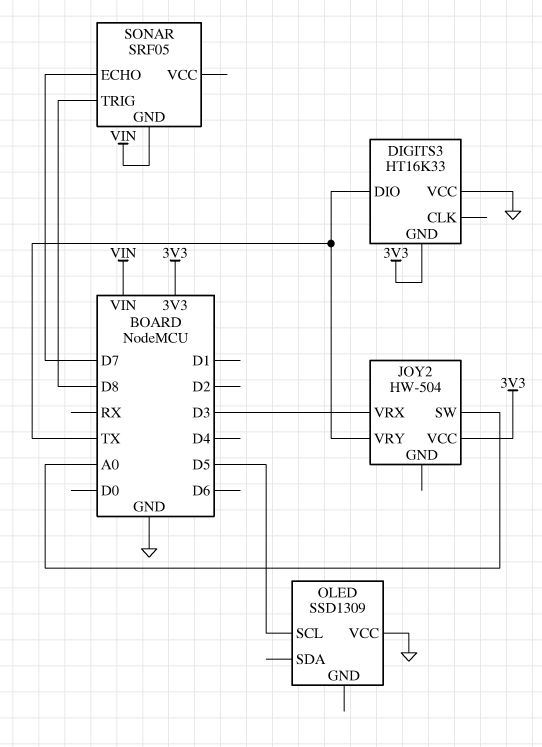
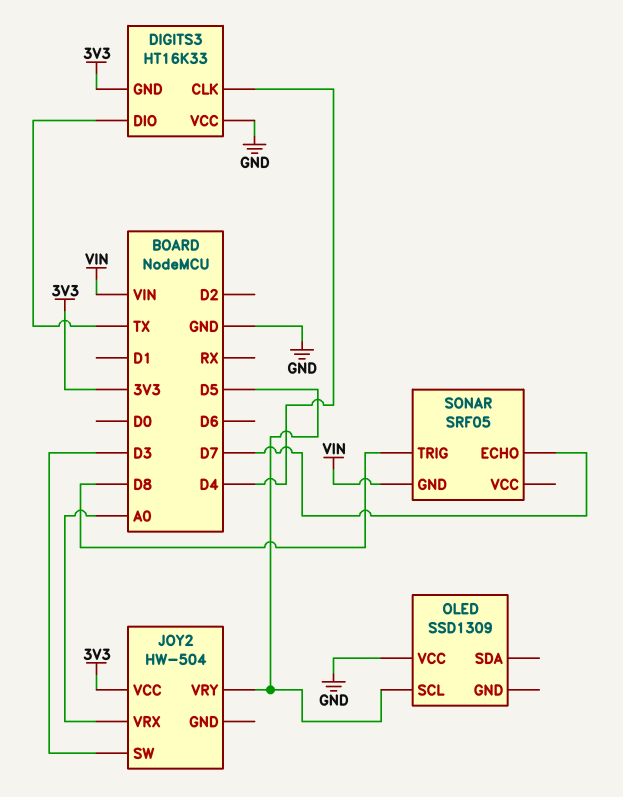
DIGITS3 pin CLK: none -> D4
JOY2 pin SW: A0 -> D3
JOY2 pin VRX: D3 -> A0
JOY2 pin VRY: TX -> D5

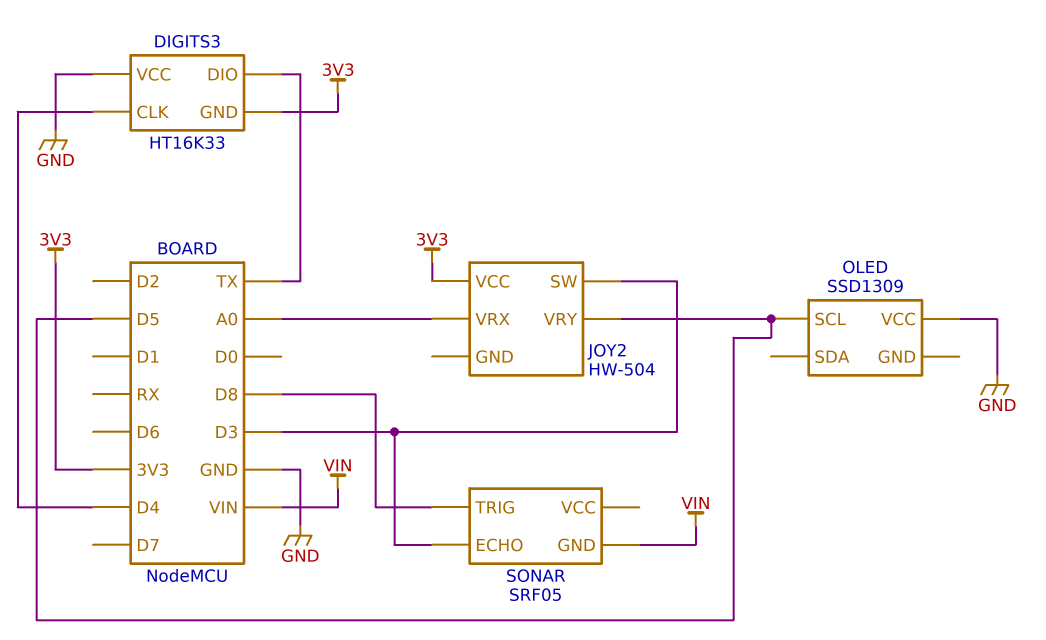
SONAR pin ECHO: D7 -> D3

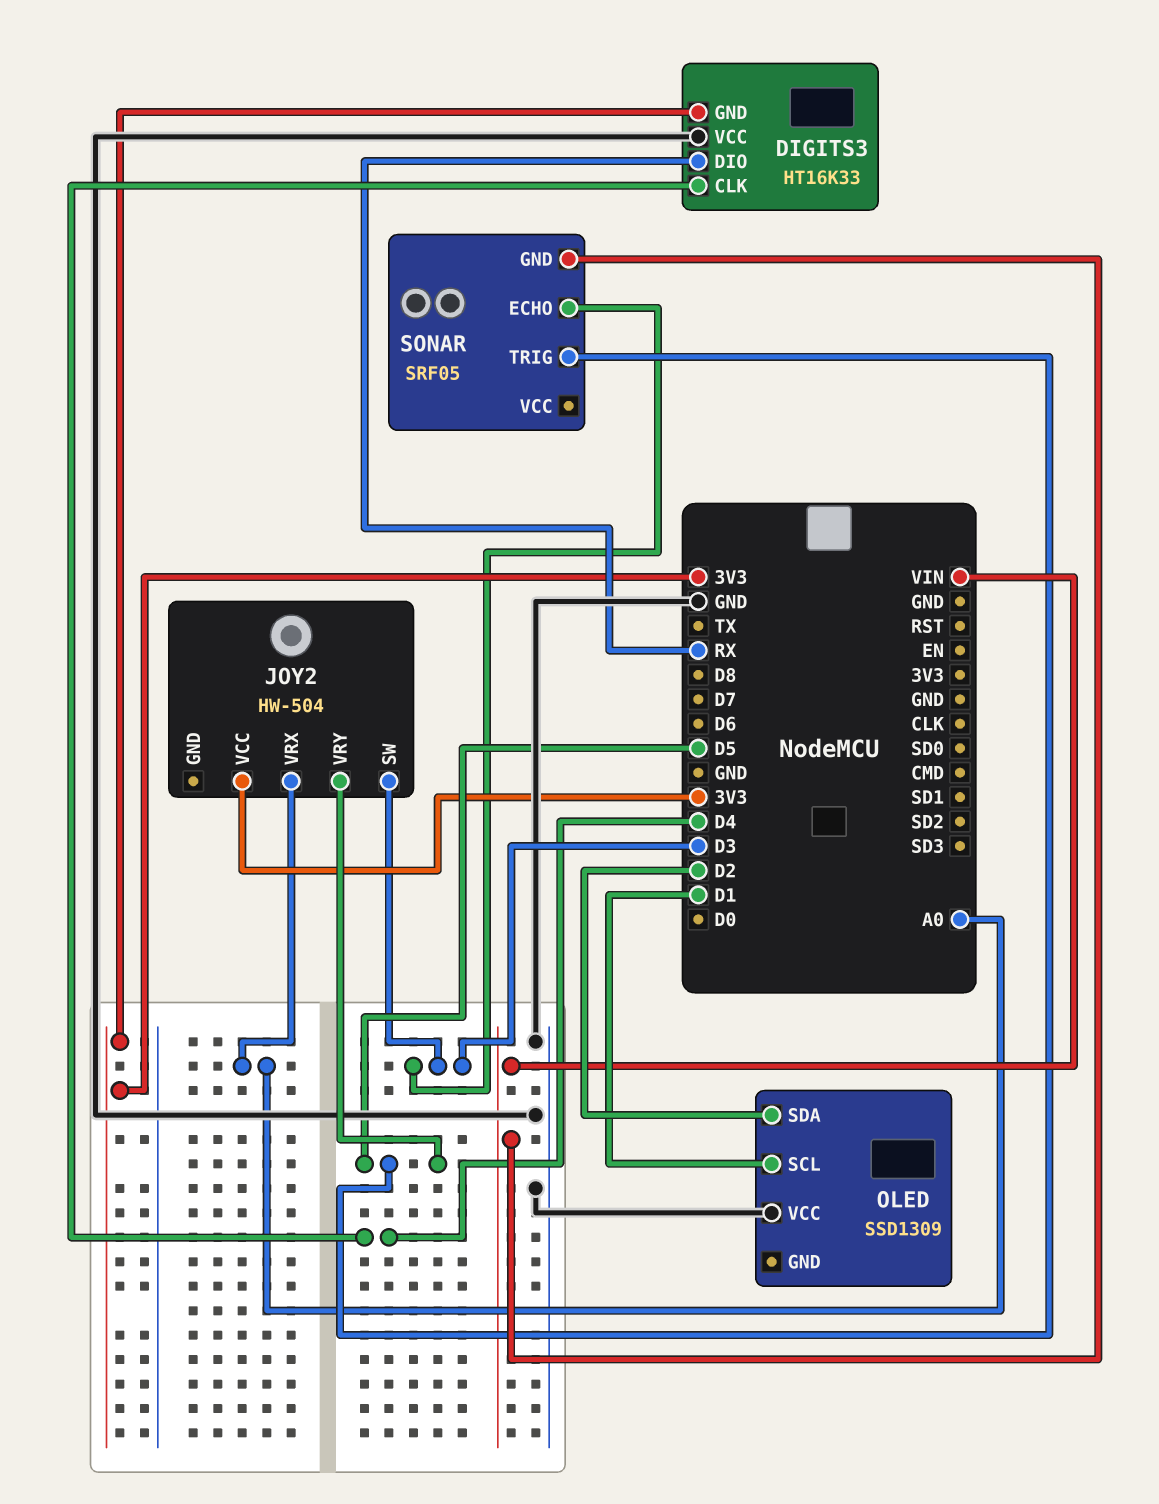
DIGITS3 pin DIO: TX -> RX
OLED pin SCL: D5 -> D1
OLED pin SDA: none -> D2
SONAR pin TRIG: D8 -> D5

